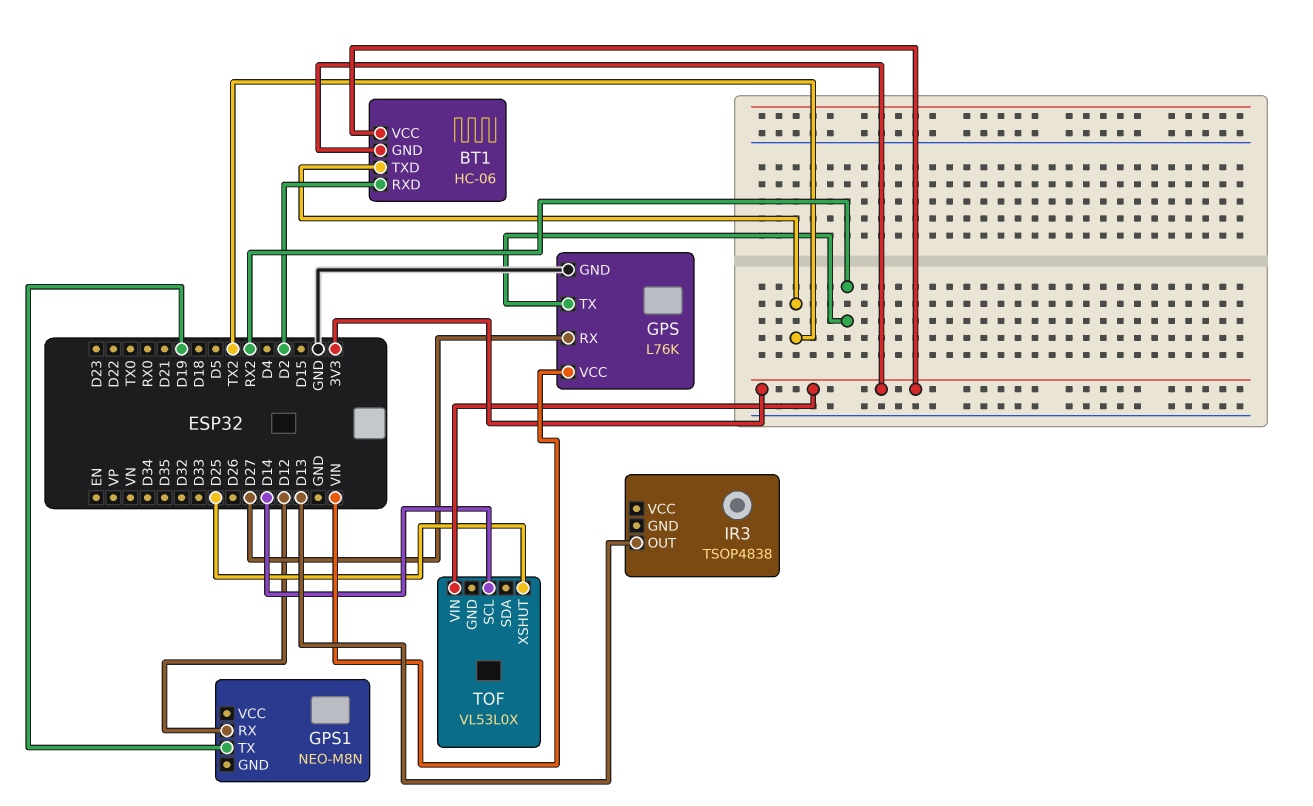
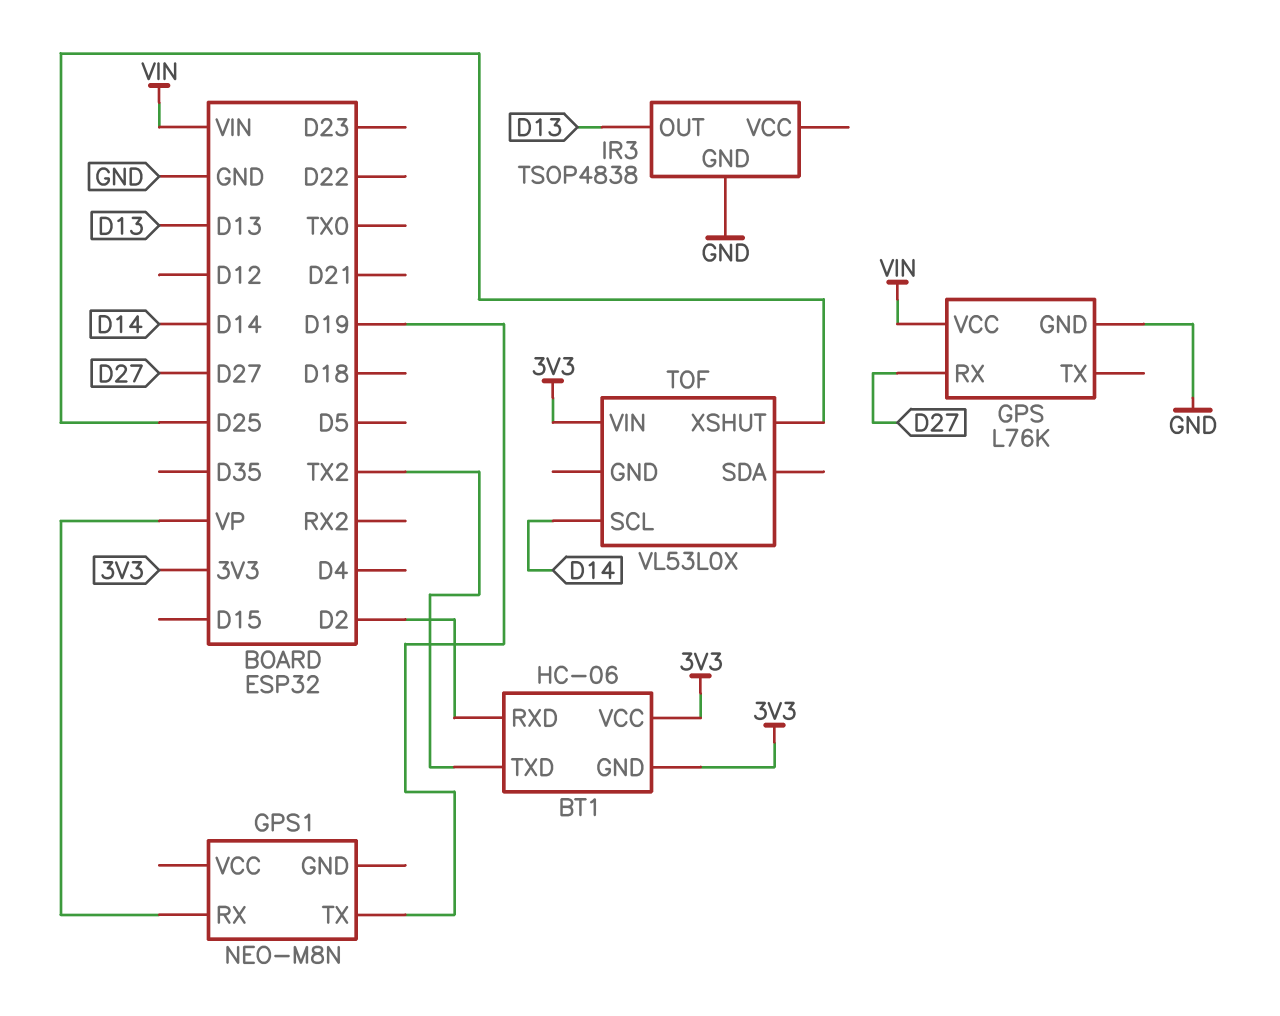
GPS pin TX: RX2 -> none
GPS1 pin RX: D12 -> VP
IR3 pin GND: none -> GND

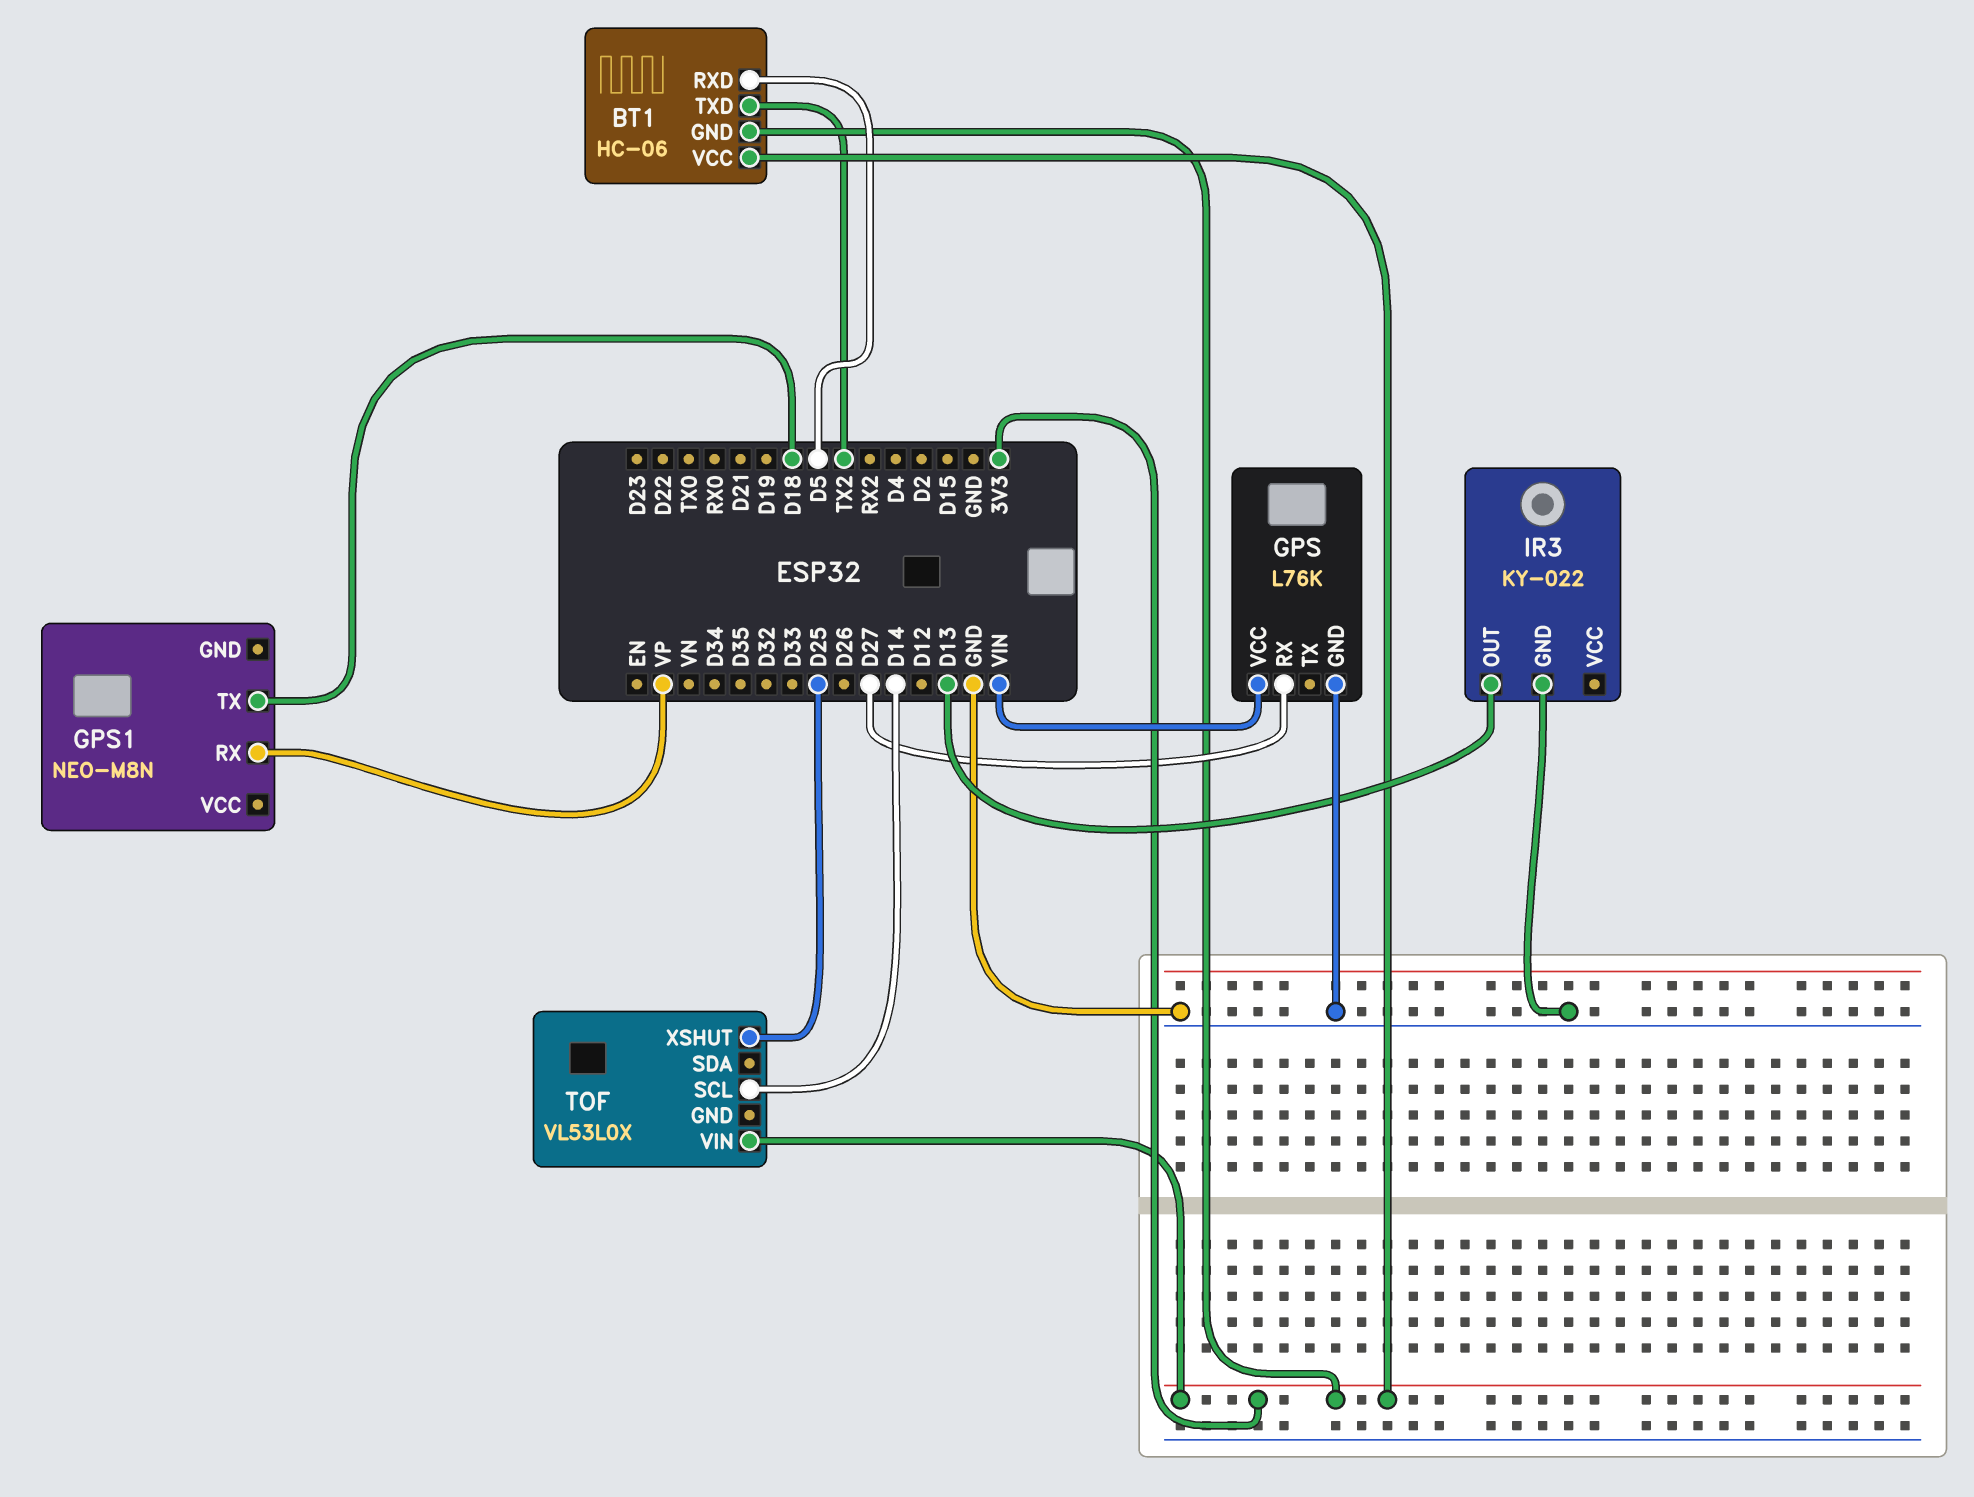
BT1 pin RXD: D2 -> D5
GPS1 pin TX: D19 -> D18
IR3: TSOP4838 -> KY-022

